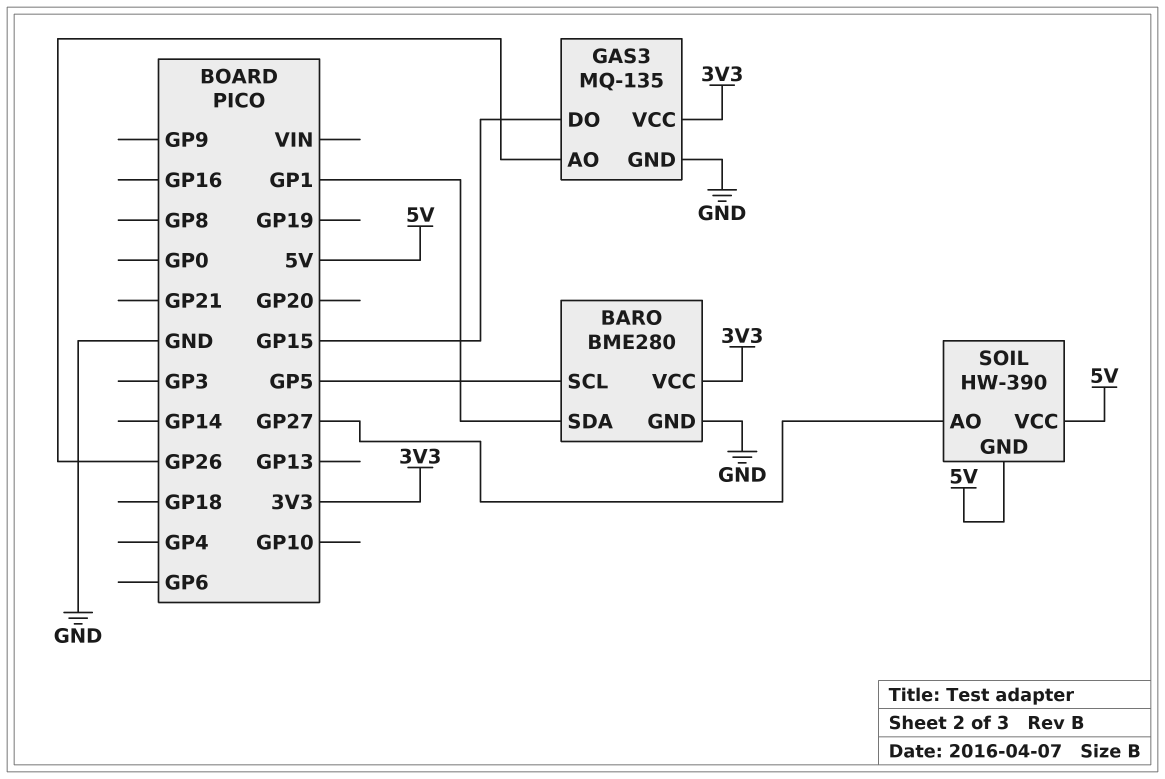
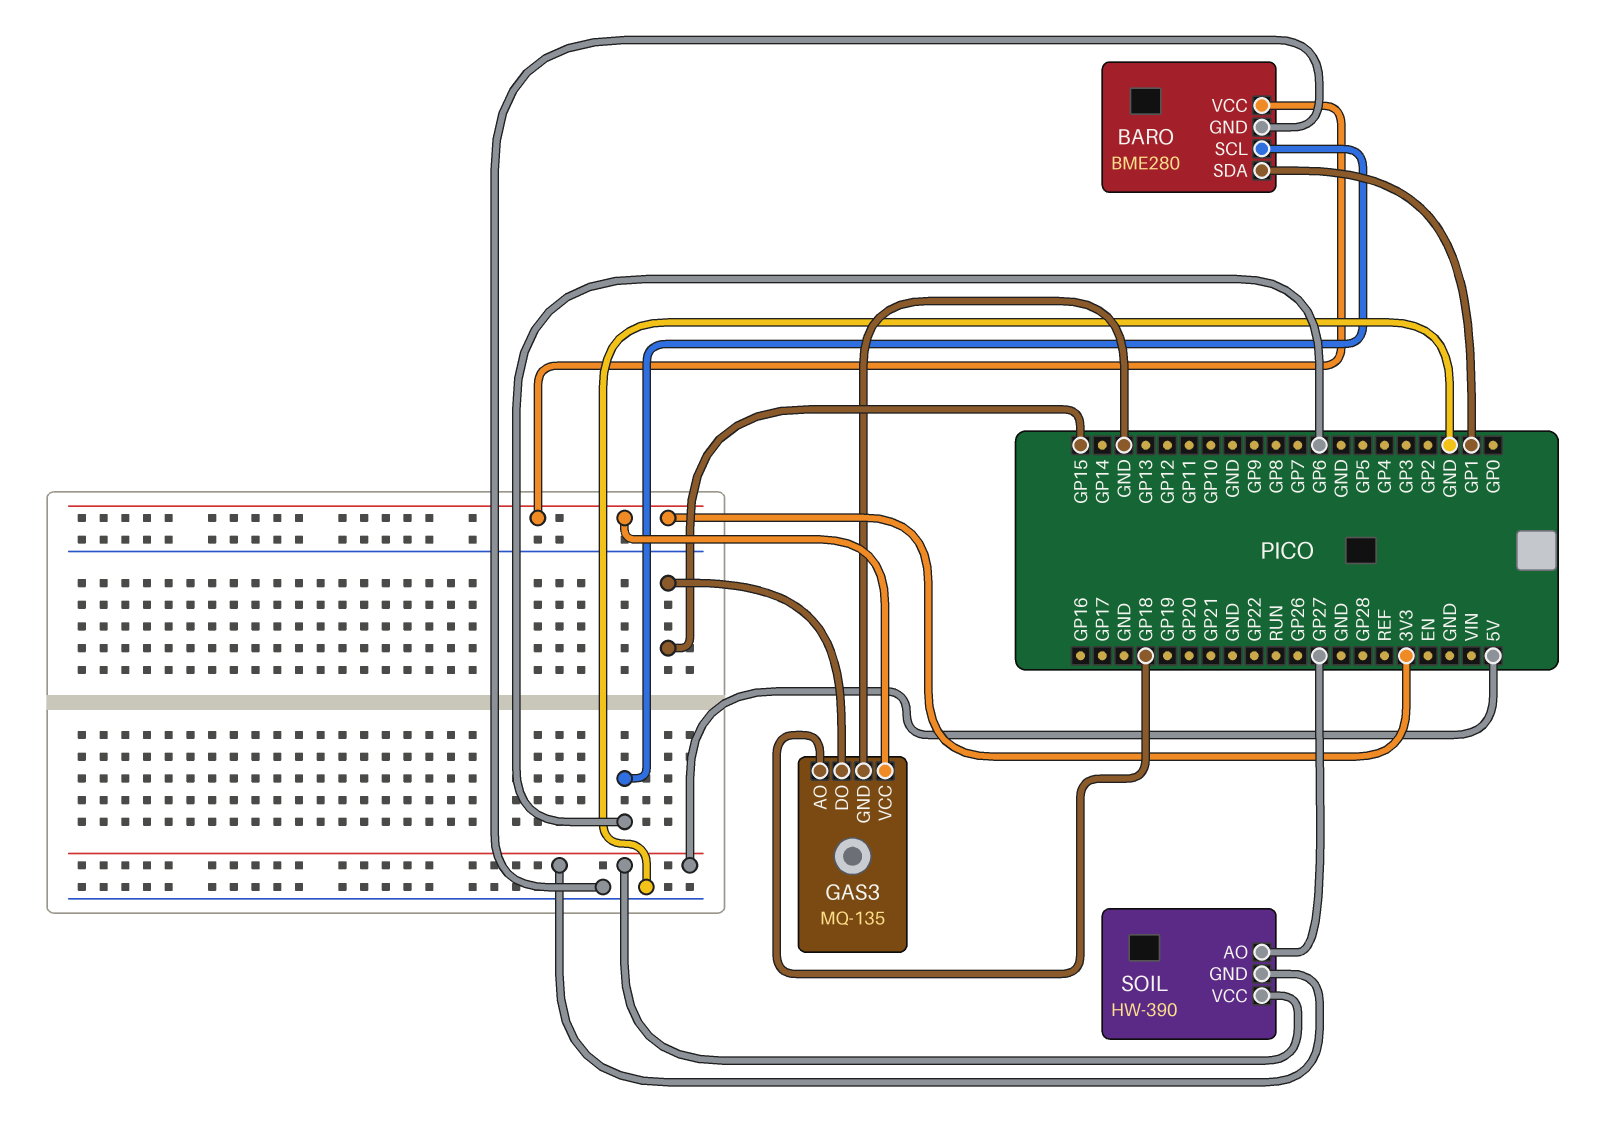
BARO pin SCL: GP5 -> GP6
GAS3 pin AO: GP26 -> GP18

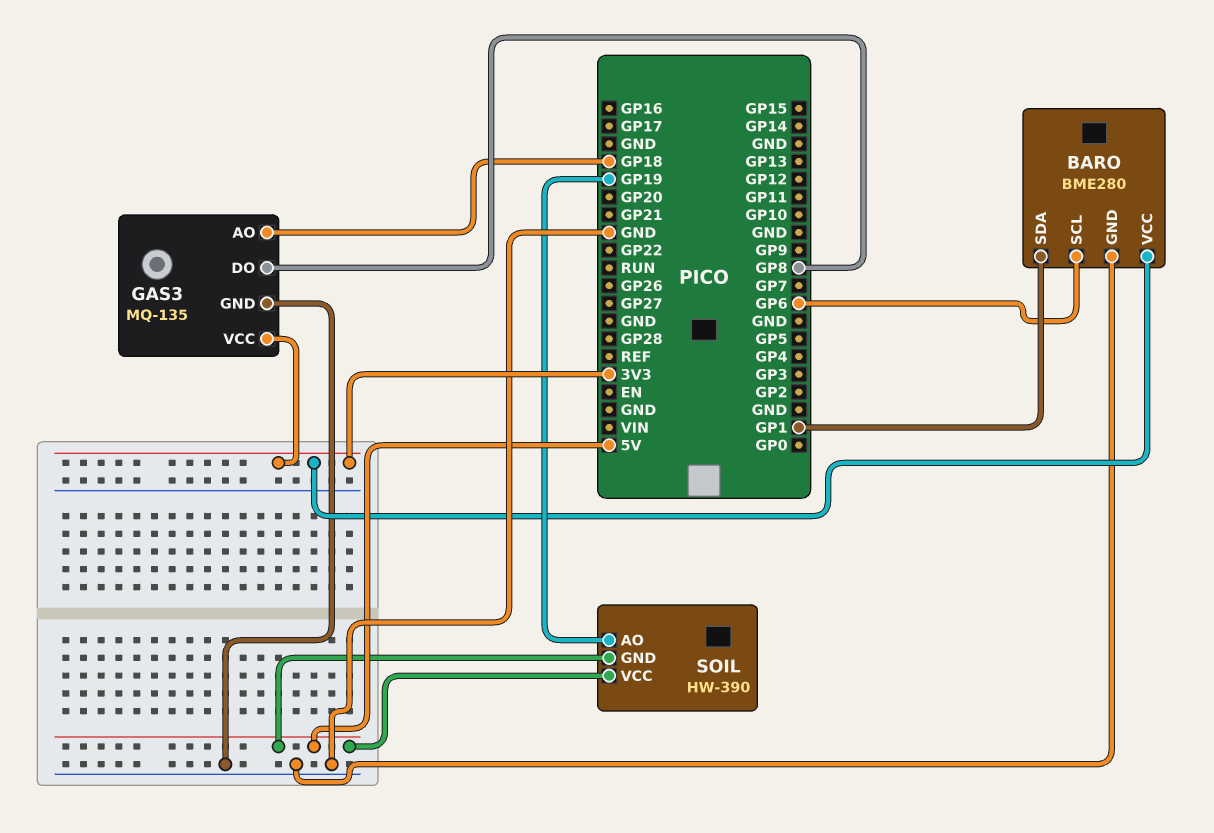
GAS3 pin DO: GP15 -> GP8
SOIL pin AO: GP27 -> GP19

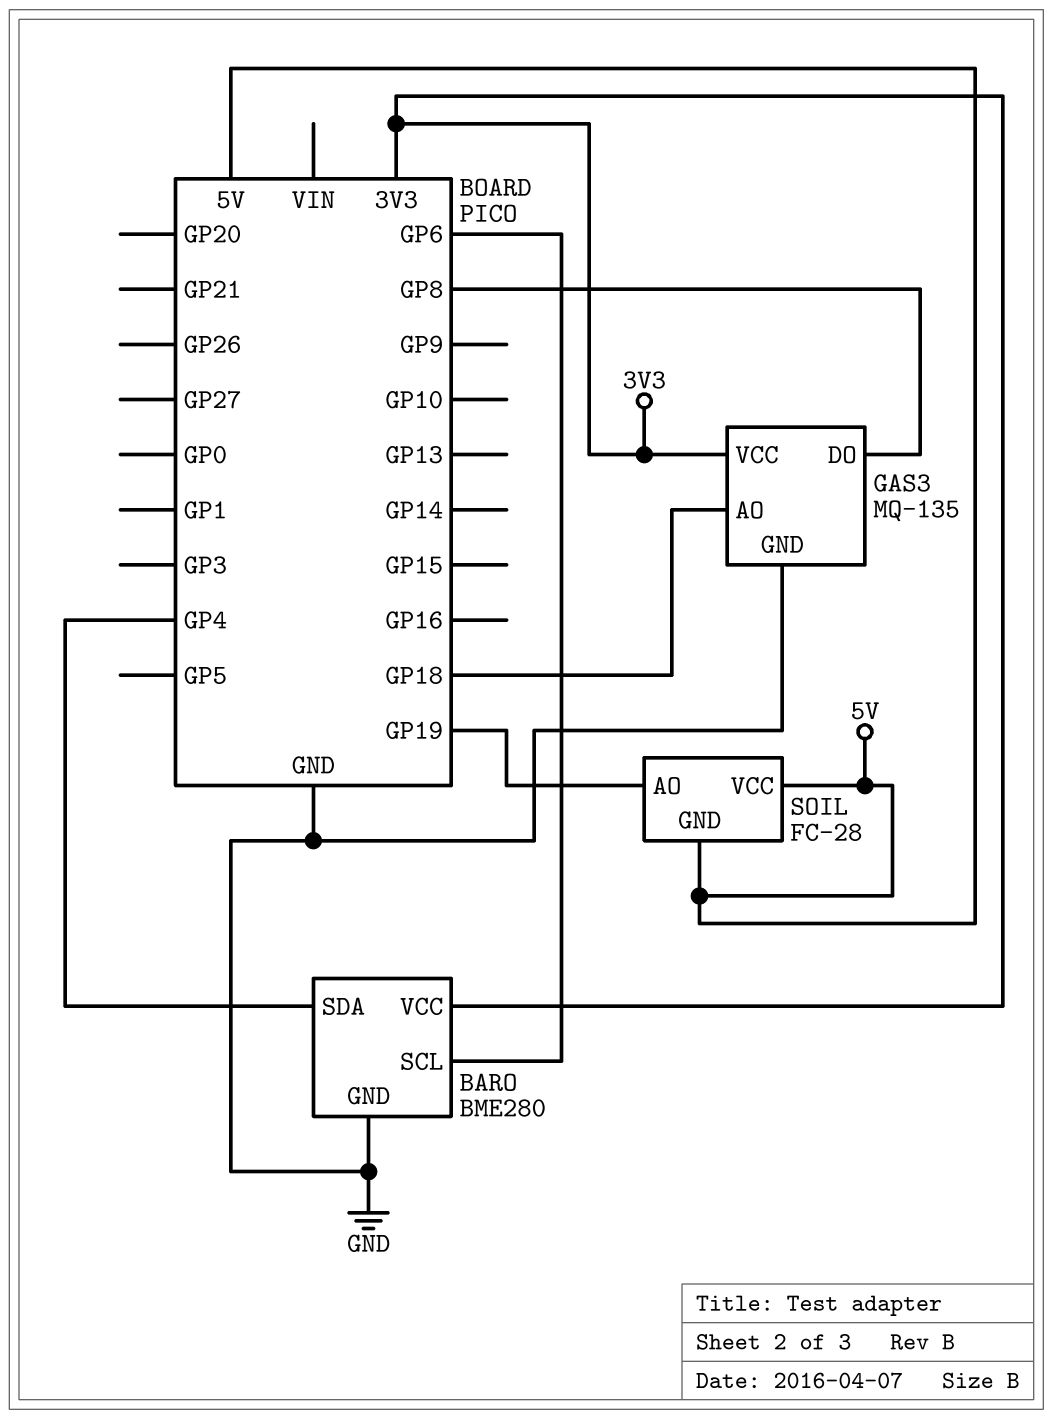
BARO pin SDA: GP1 -> GP4
SOIL: HW-390 -> FC-28

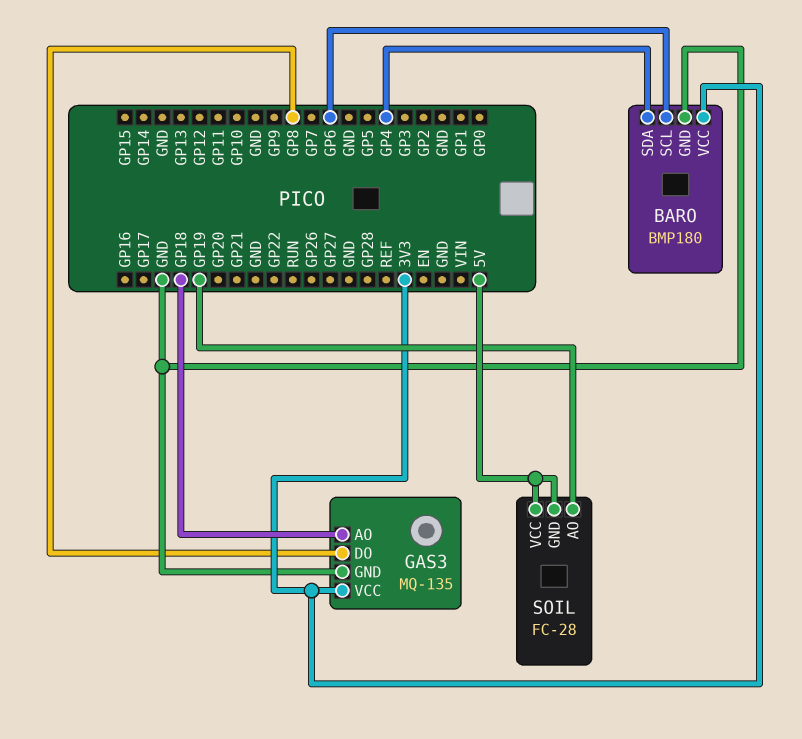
BARO: BME280 -> BMP180

